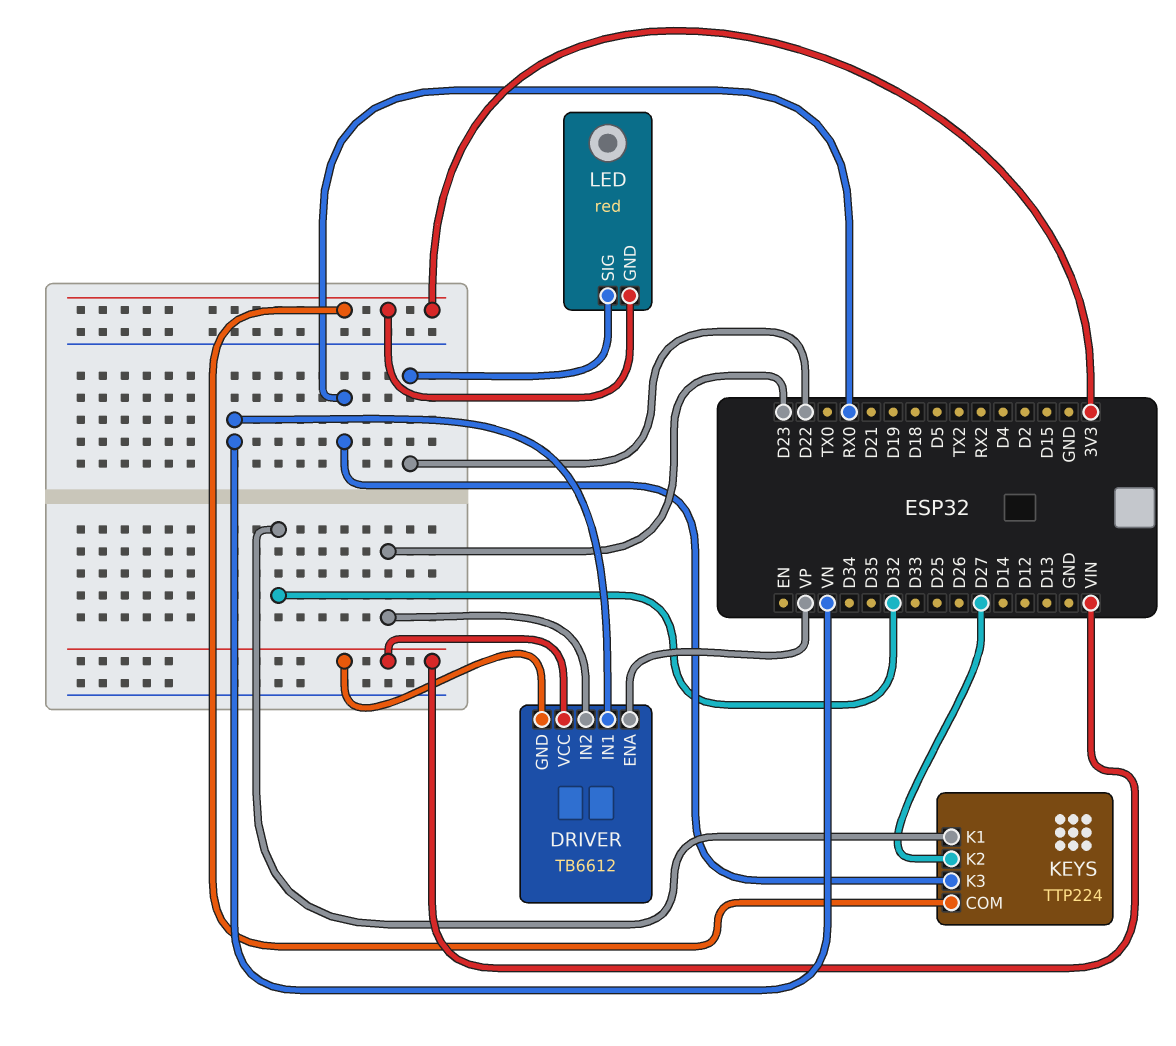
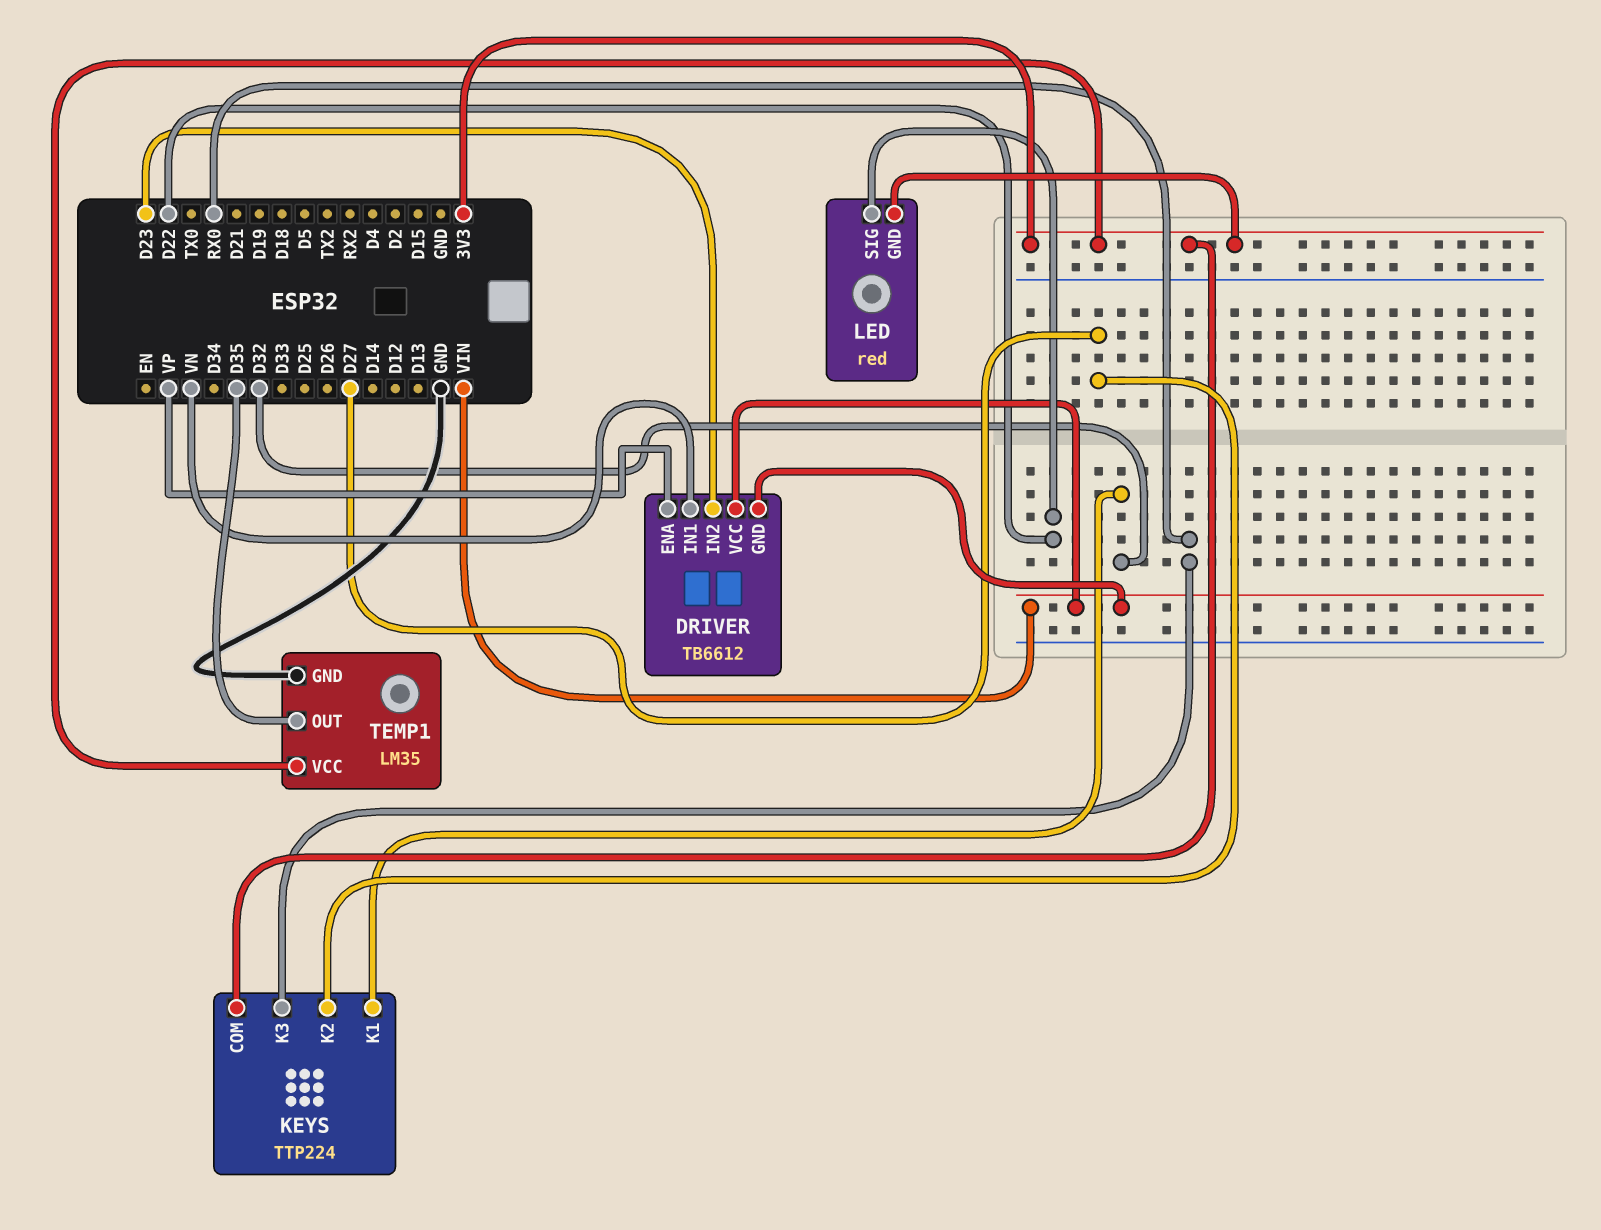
TEMP1: none -> LM35
TEMP1 pin GND: none -> GND
TEMP1 pin OUT: none -> D35
TEMP1 pin VCC: none -> 3V3

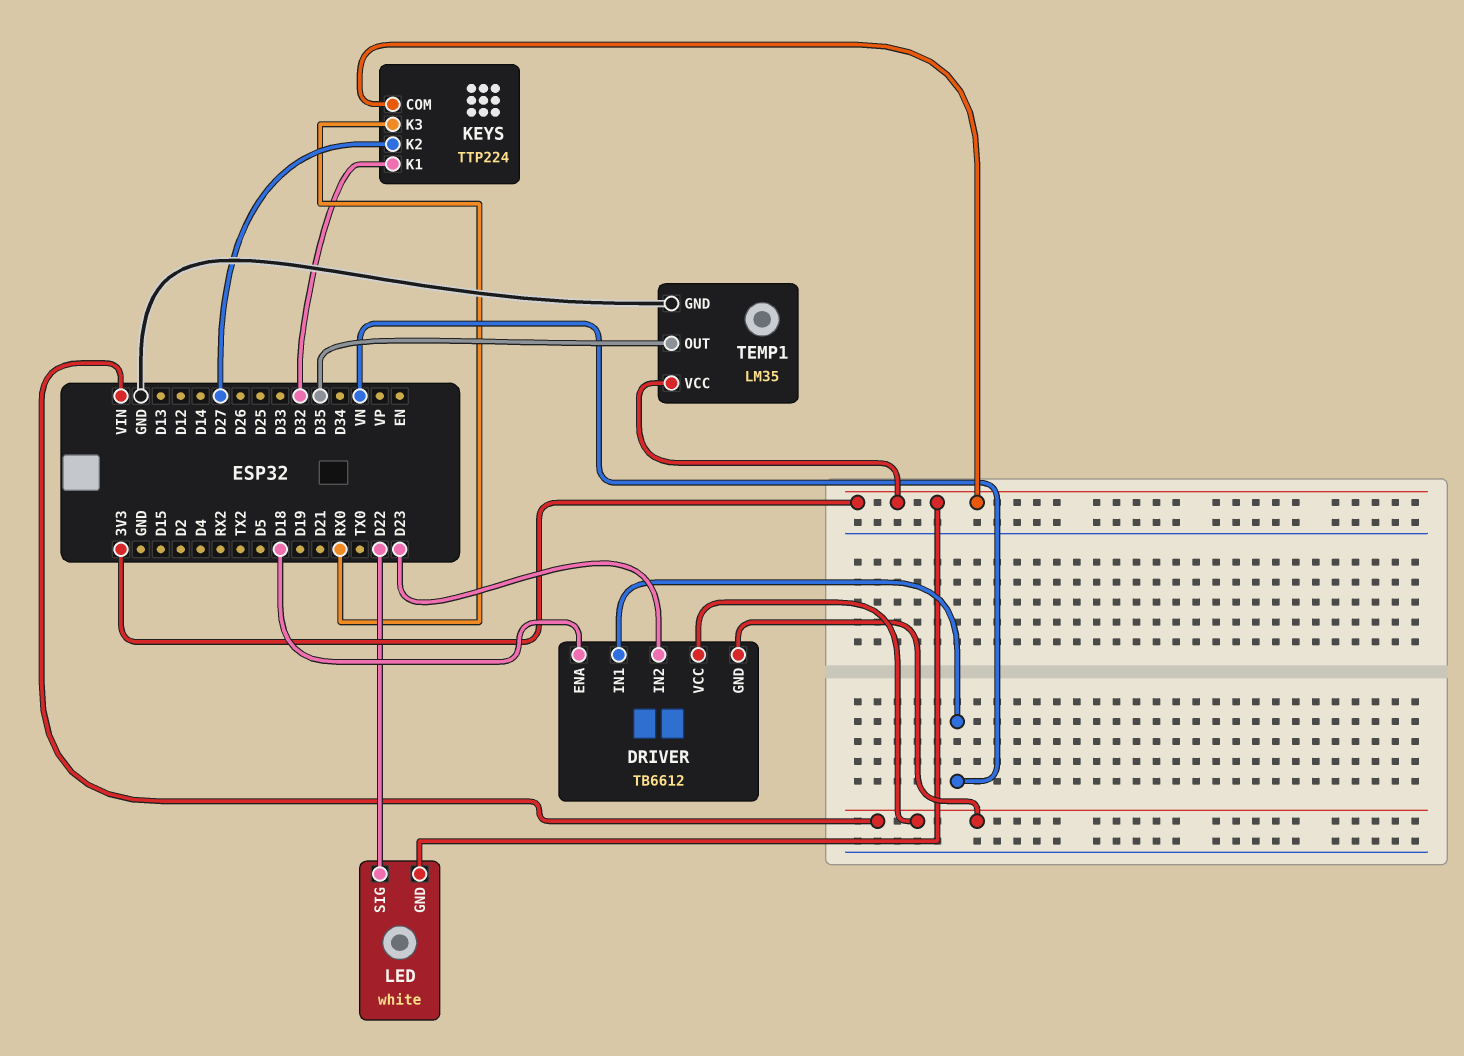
DRIVER pin ENA: VP -> D18
LED: red -> white

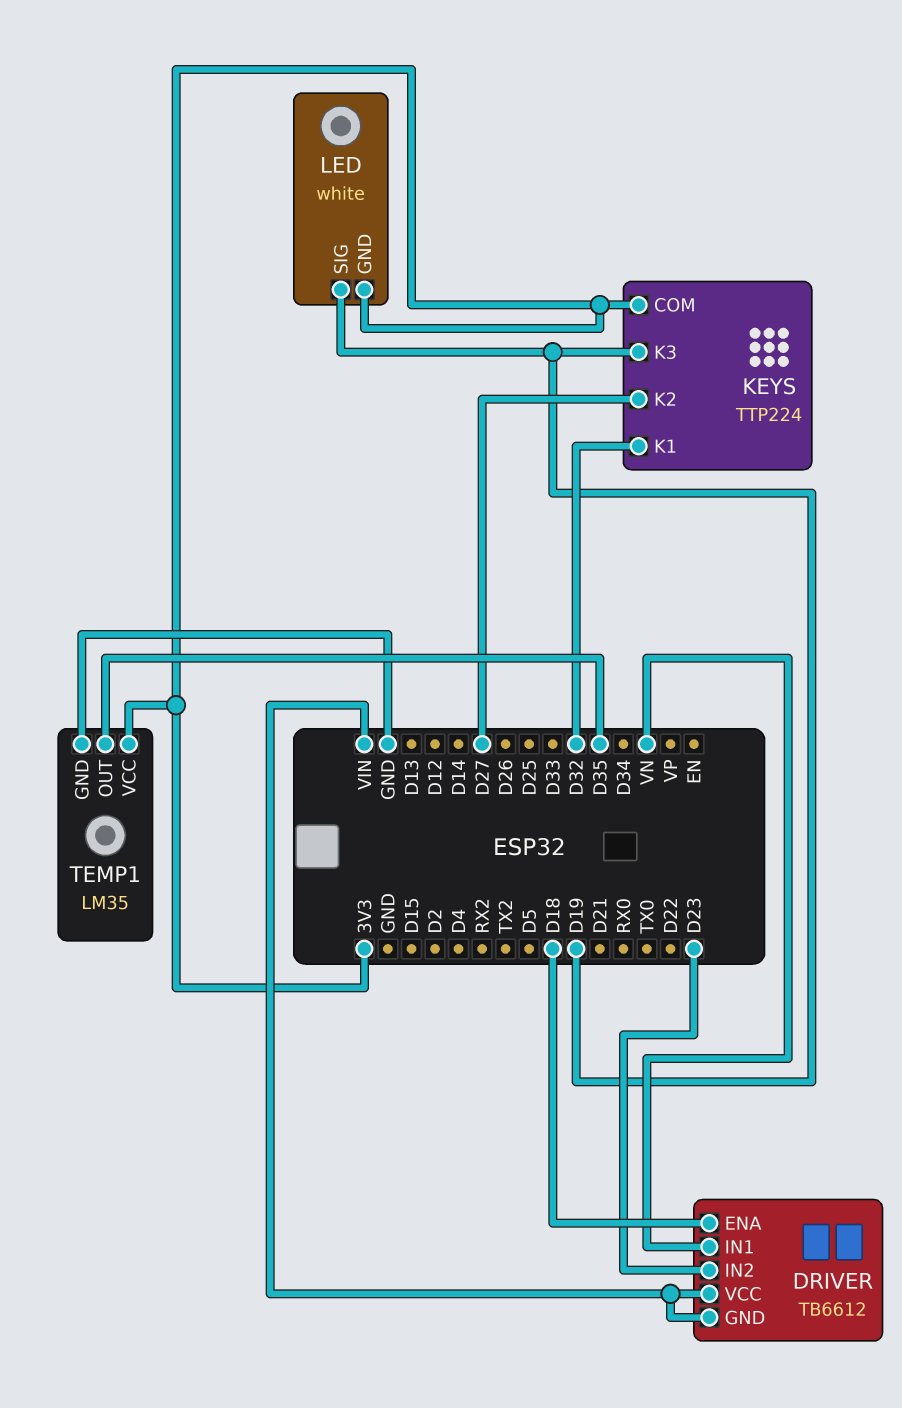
KEYS pin K3: RX0 -> D19
LED pin SIG: D22 -> D19

